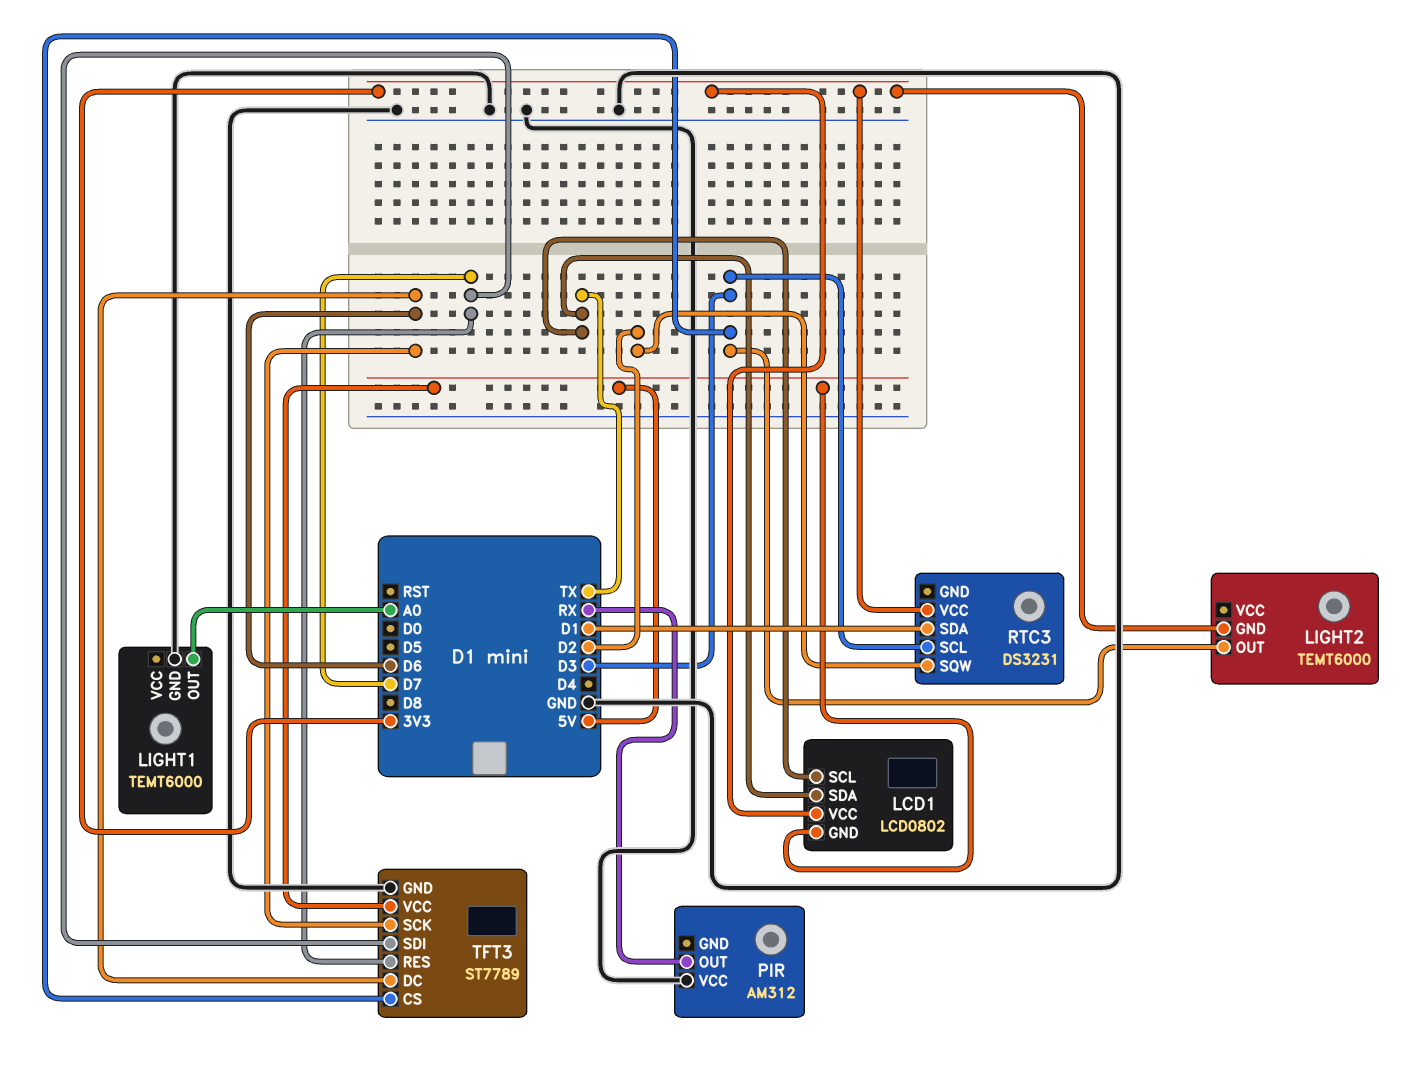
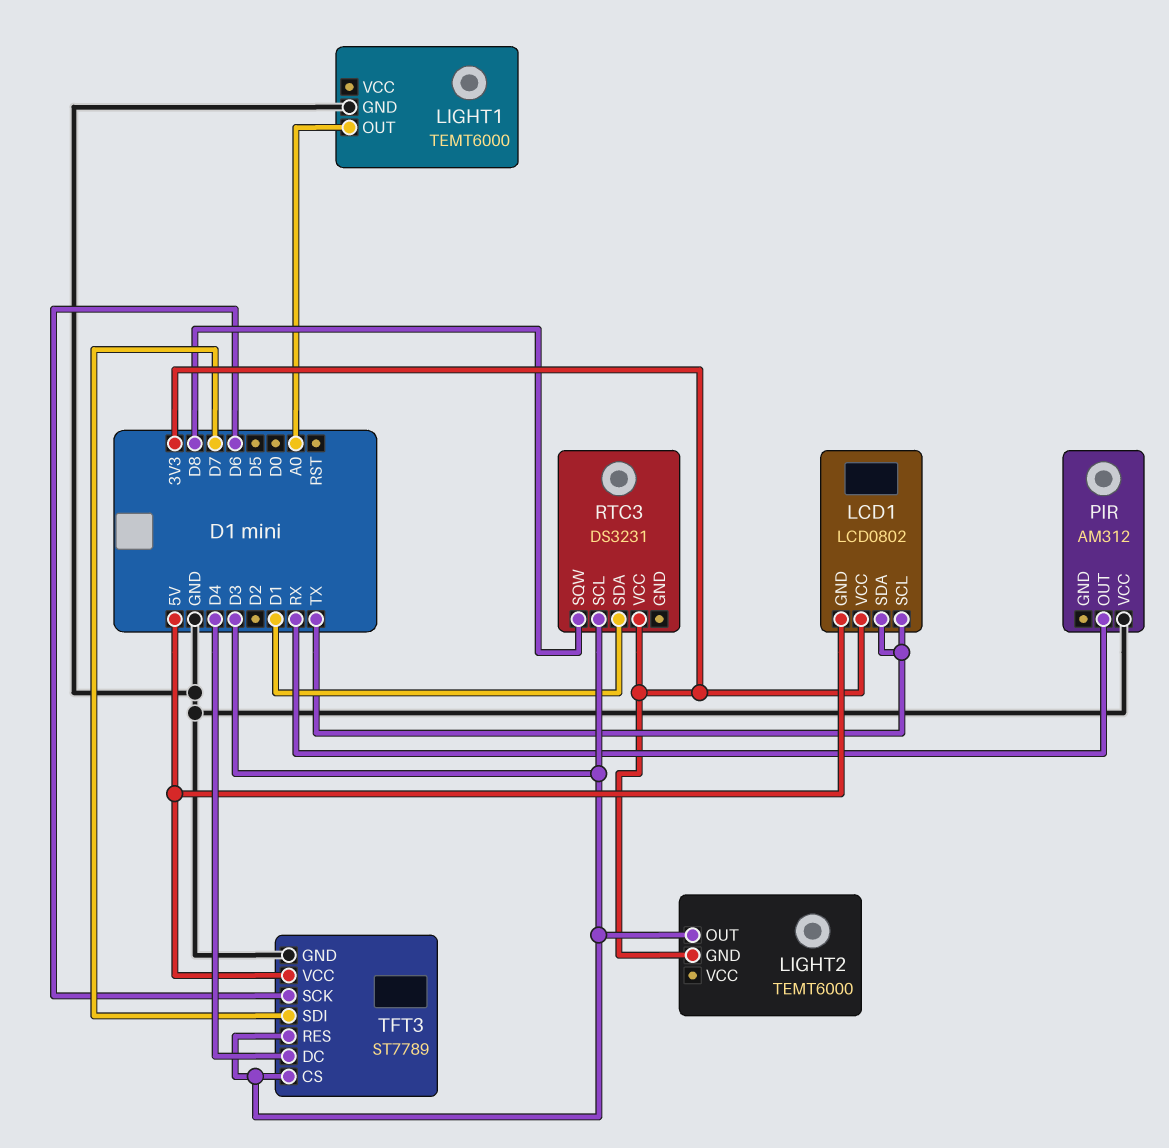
RTC3 pin SQW: D2 -> D8
TFT3 pin DC: D6 -> D4
TFT3 pin RES: D7 -> D3

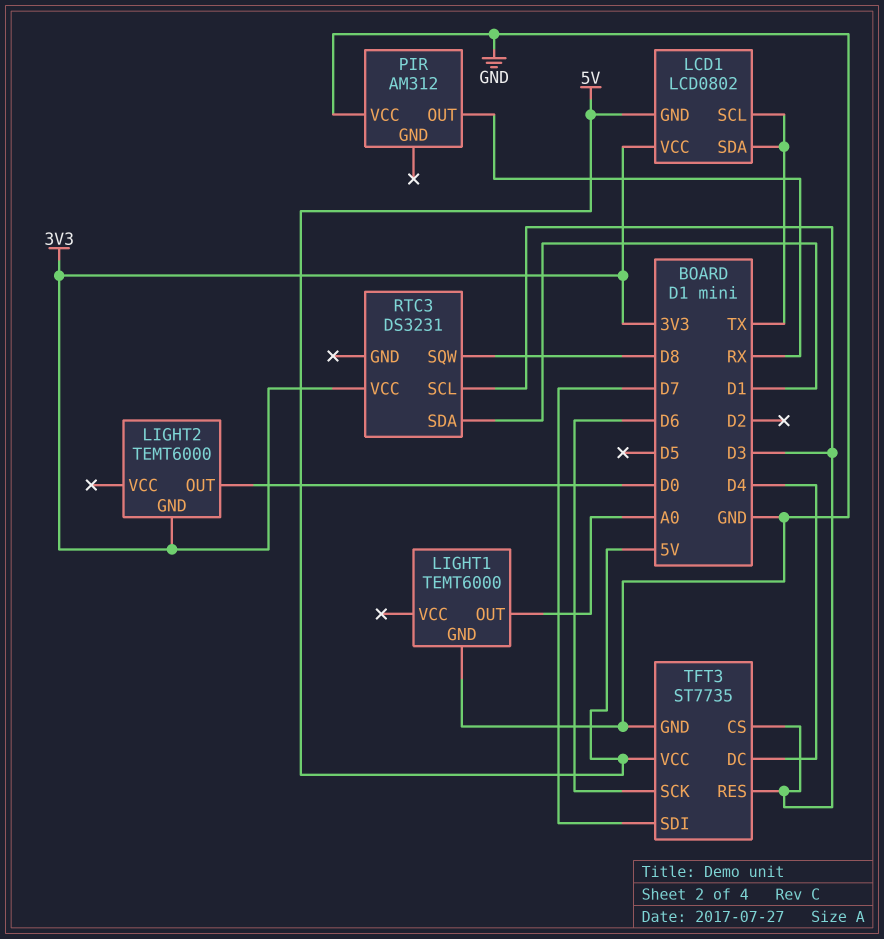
LIGHT2 pin OUT: D3 -> D0
TFT3: ST7789 -> ST7735

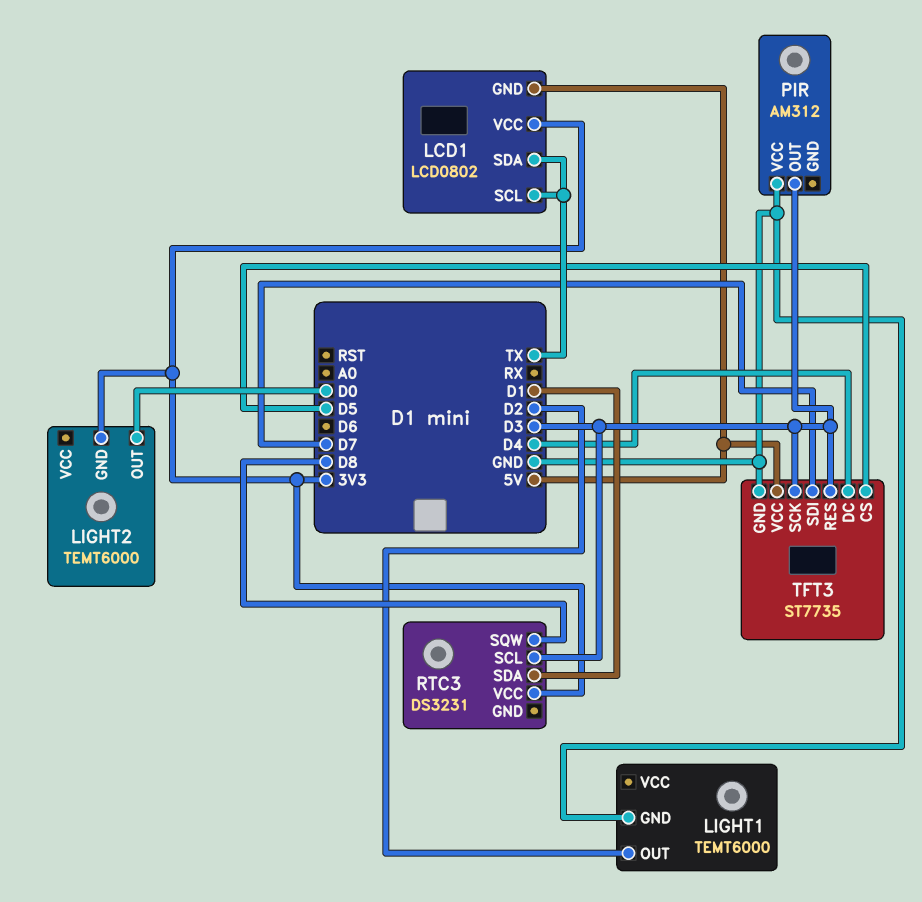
LIGHT1 pin OUT: A0 -> D2
PIR pin OUT: RX -> D3
TFT3 pin CS: D3 -> D5
TFT3 pin SCK: D6 -> D3

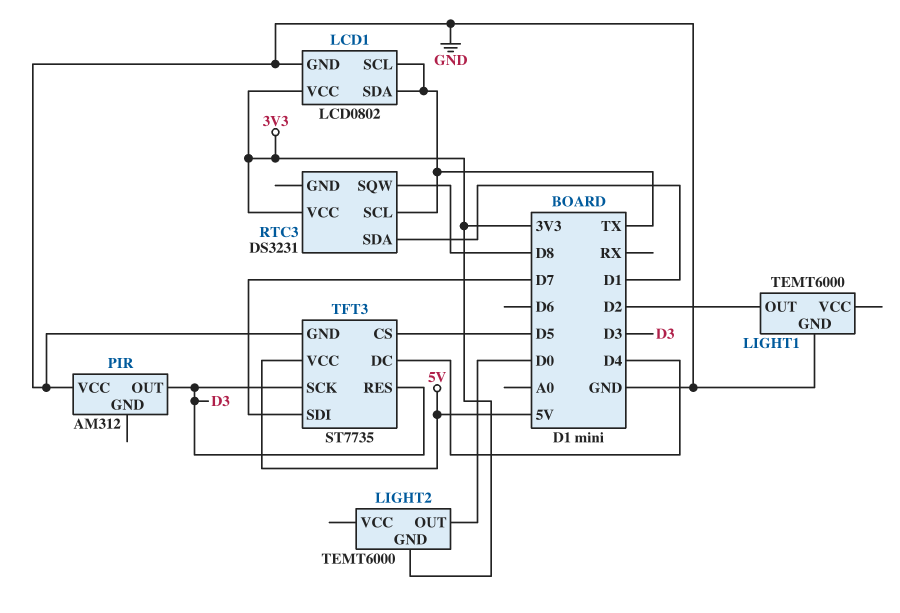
LCD1 pin GND: 5V -> GND
RTC3 pin SCL: D3 -> TX

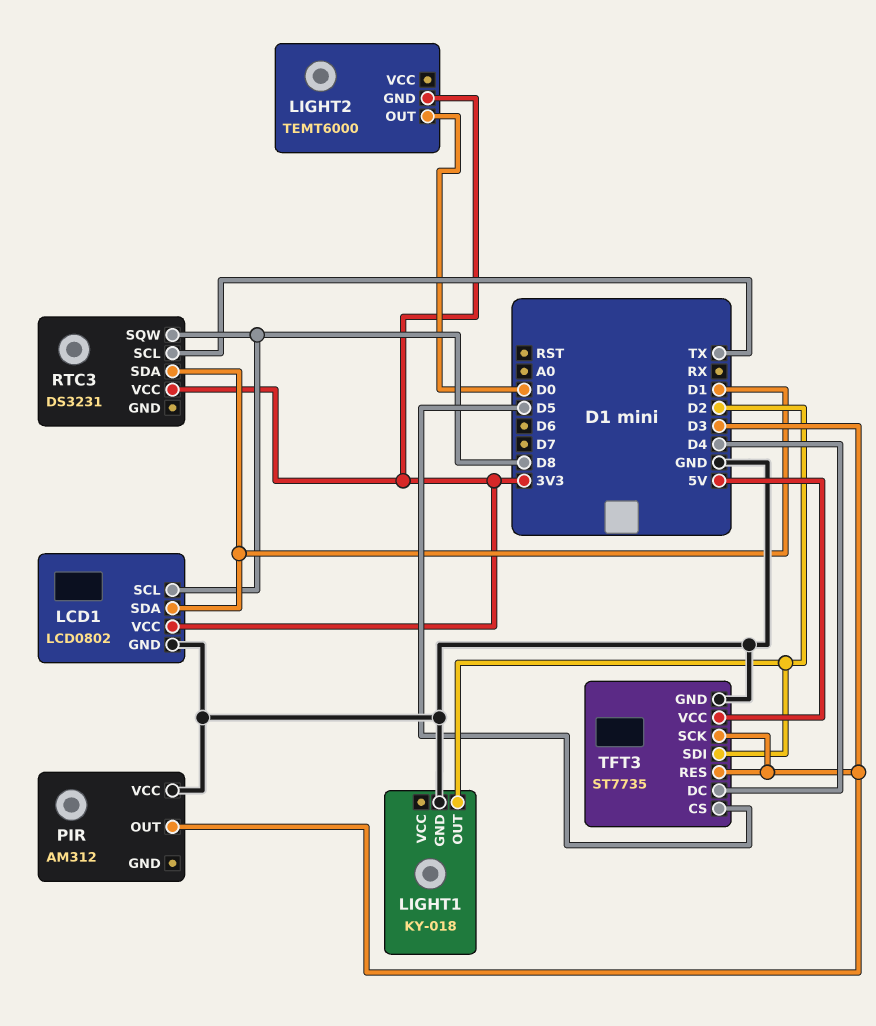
LCD1 pin SCL: TX -> D8
LCD1 pin SDA: TX -> D1
LIGHT1: TEMT6000 -> KY-018
TFT3 pin SDI: D7 -> D2

